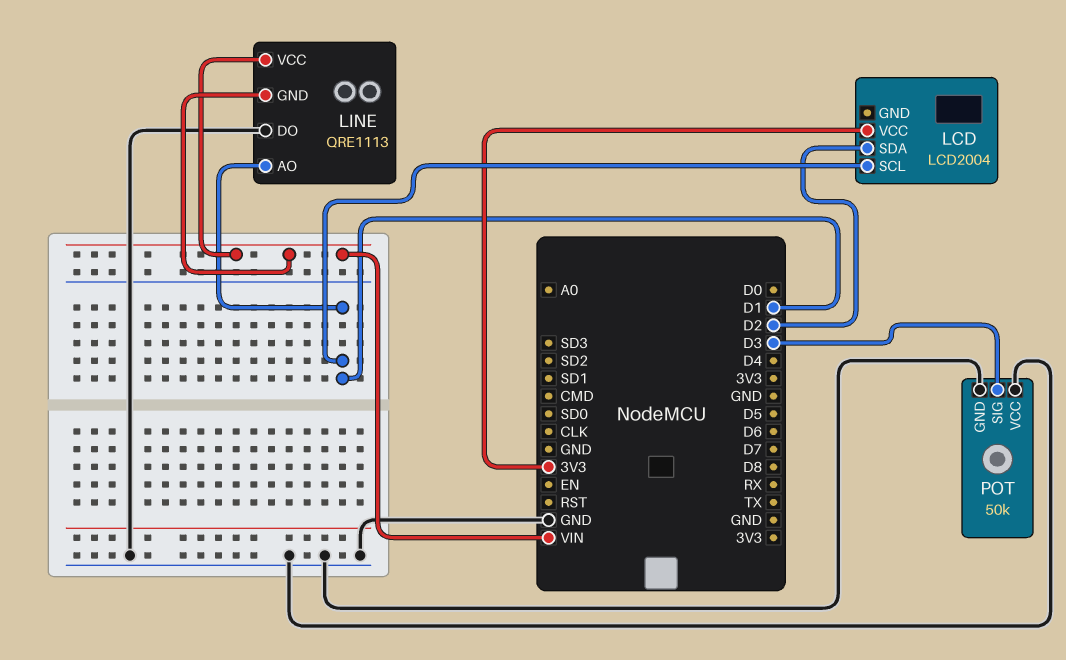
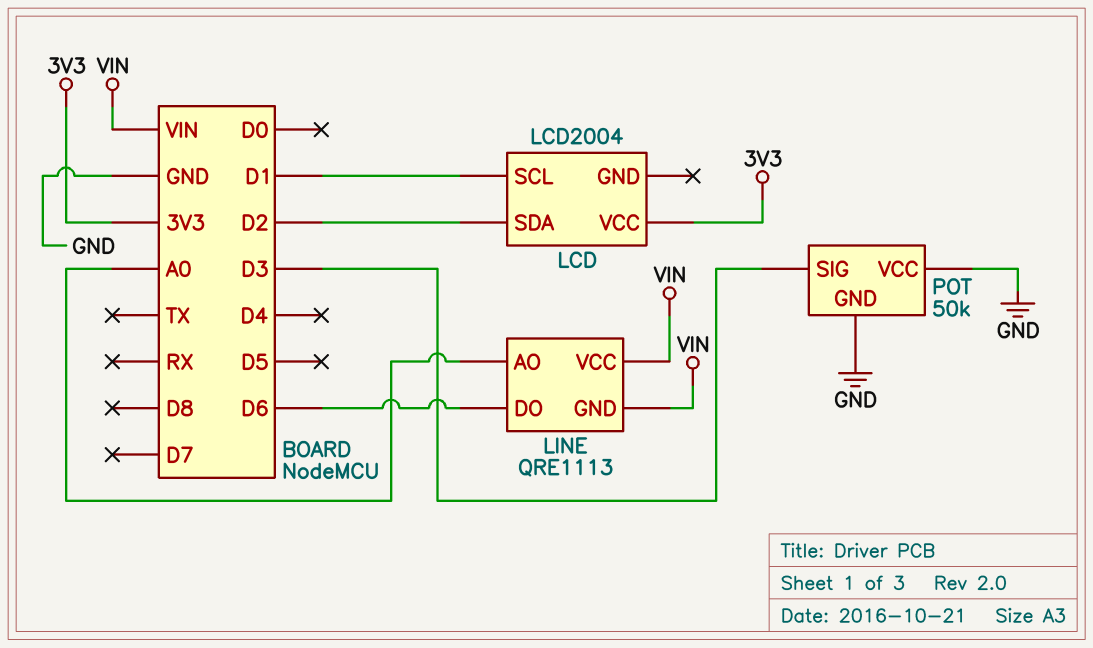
LINE pin AO: D1 -> A0
LINE pin DO: GND -> D6

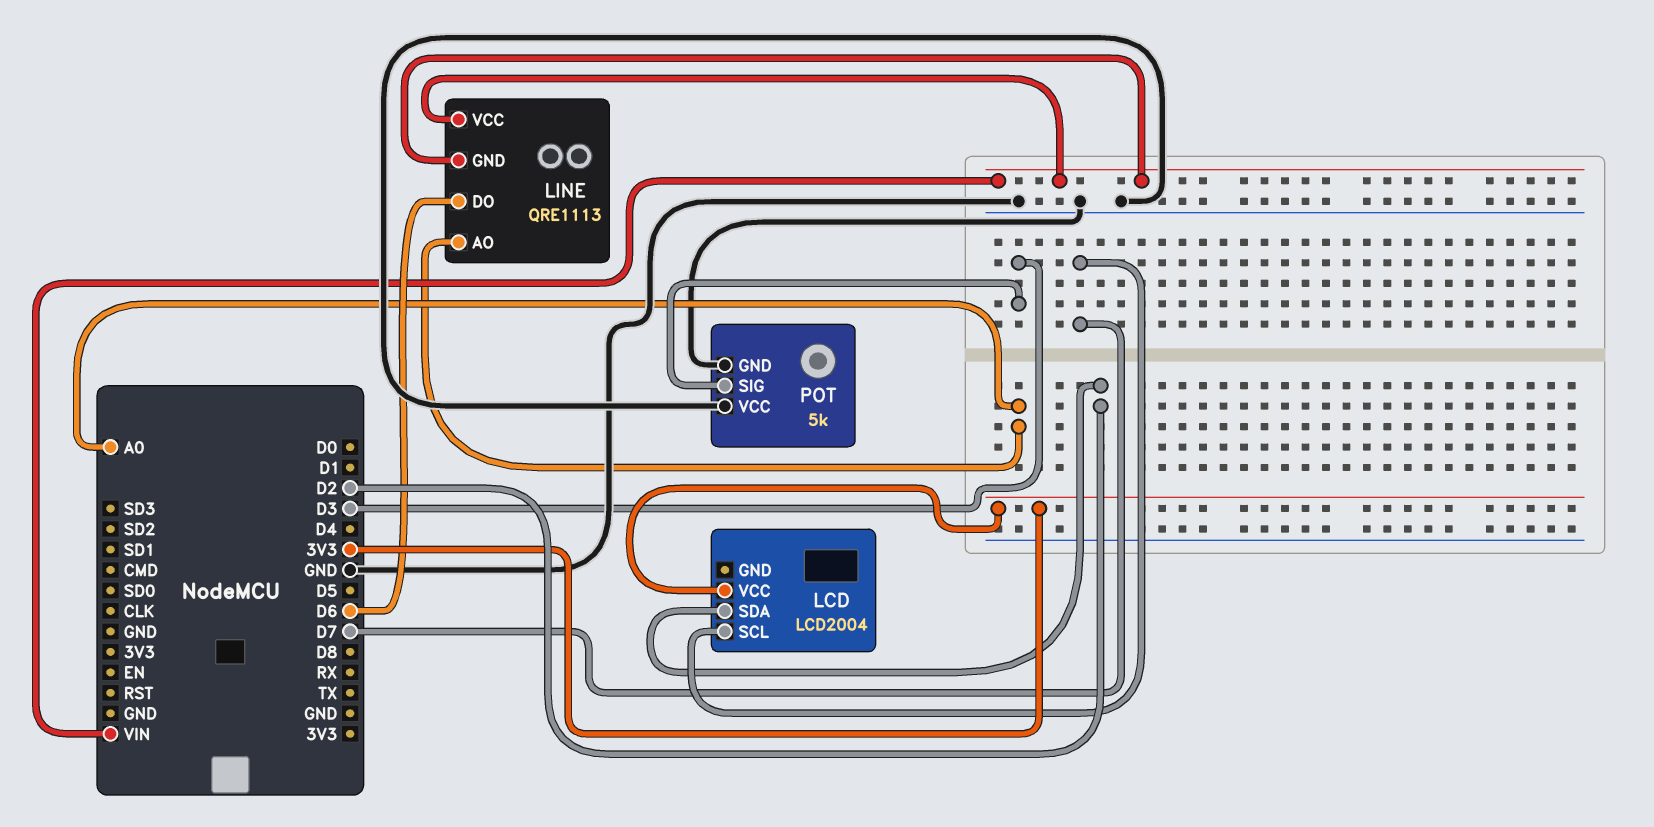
LCD pin SCL: D1 -> D7
POT: 50k -> 5k

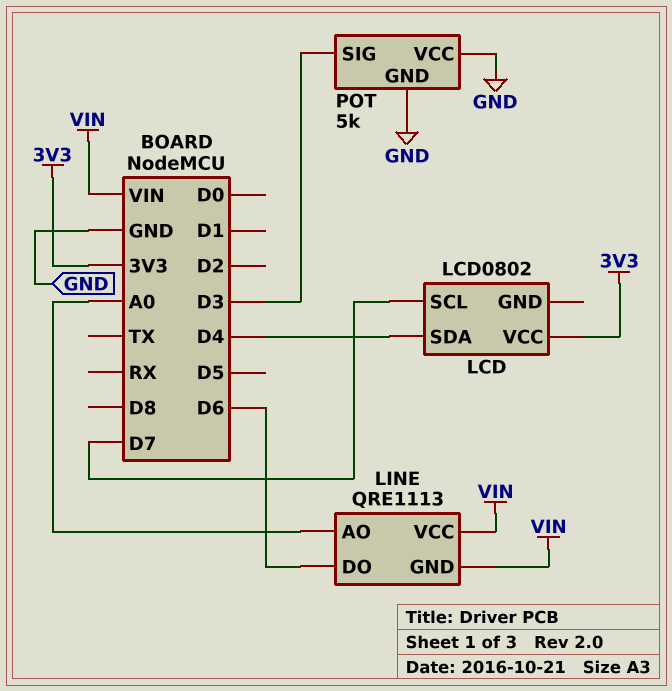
LCD: LCD2004 -> LCD0802
LCD pin SDA: D2 -> D4

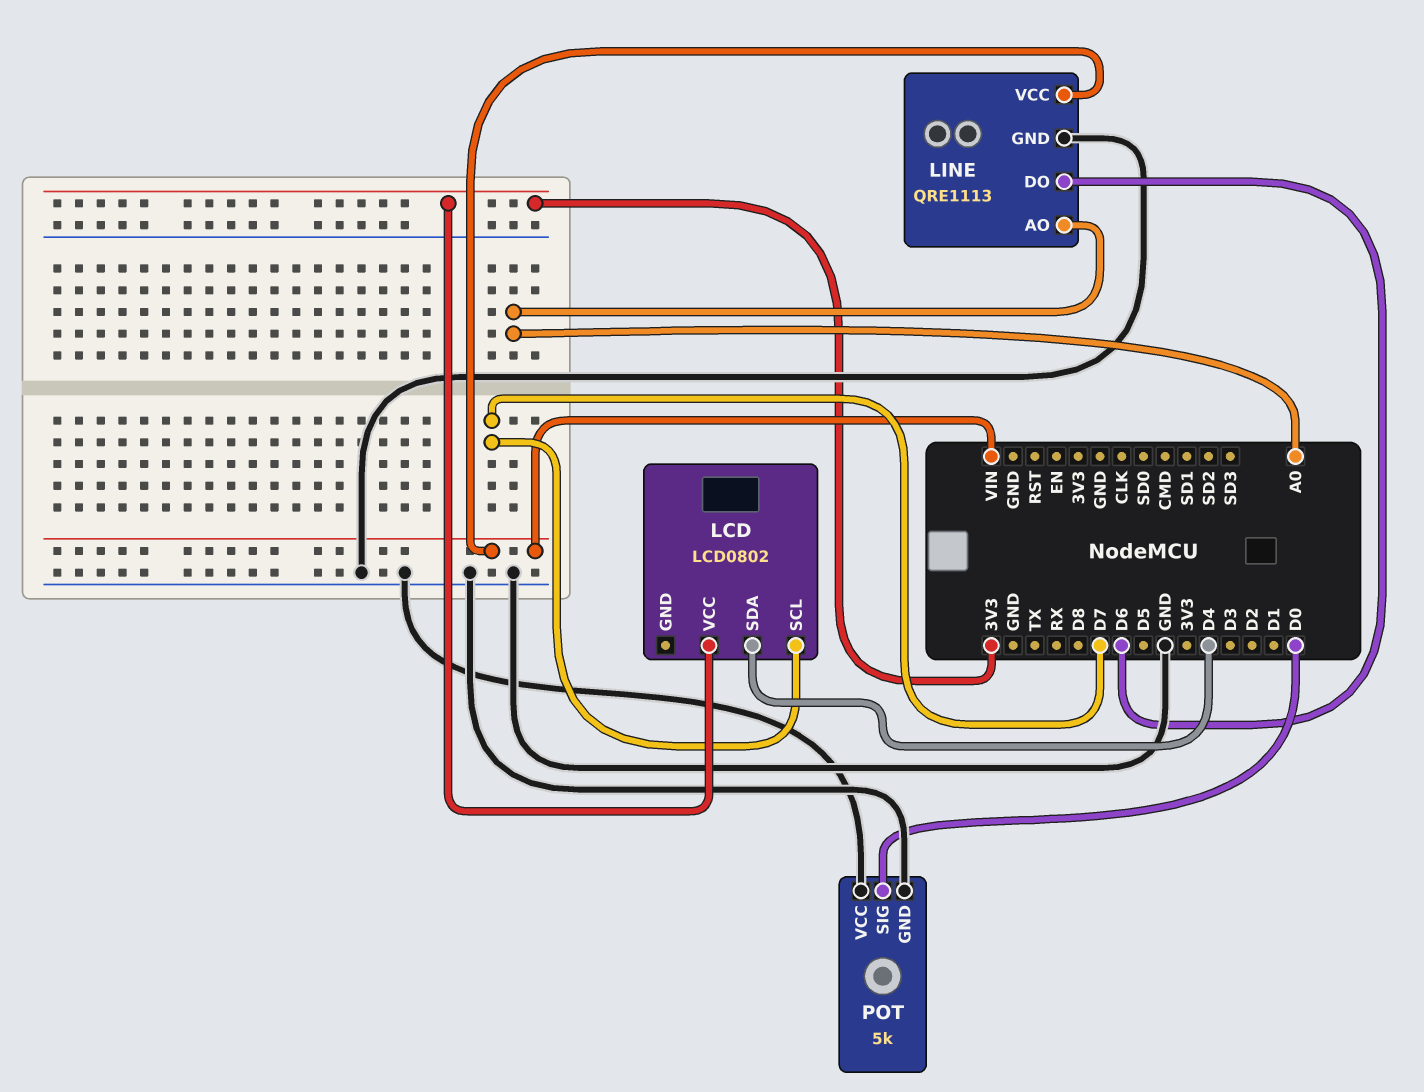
LINE pin GND: VIN -> GND
POT pin SIG: D3 -> D0

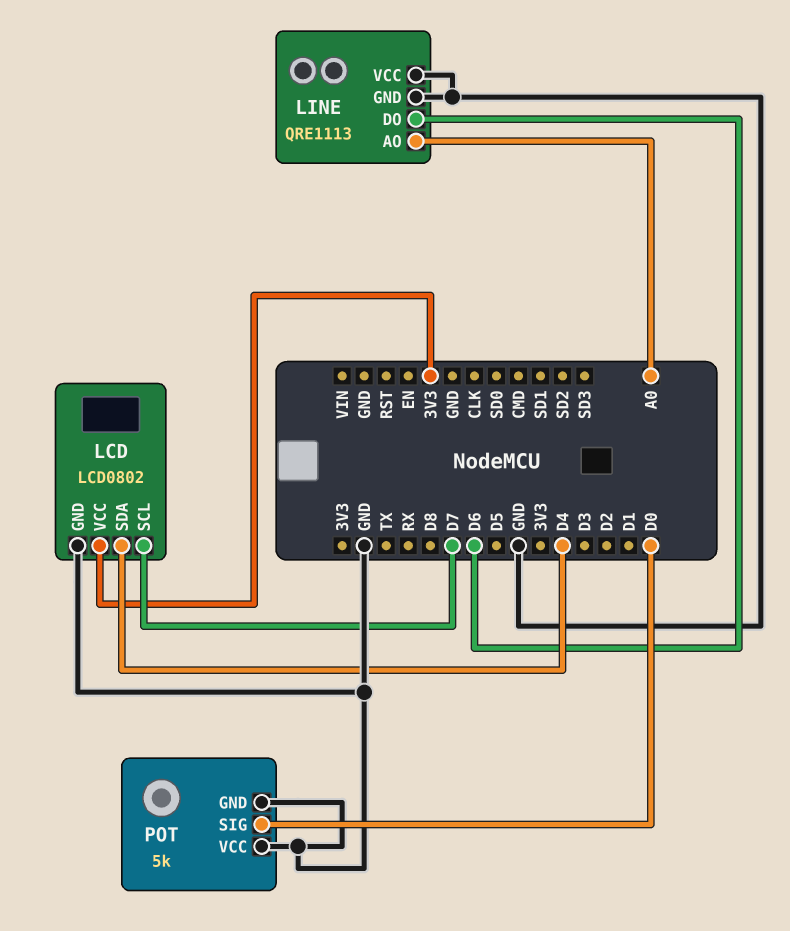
LCD pin GND: none -> GND
LINE pin VCC: VIN -> GND

